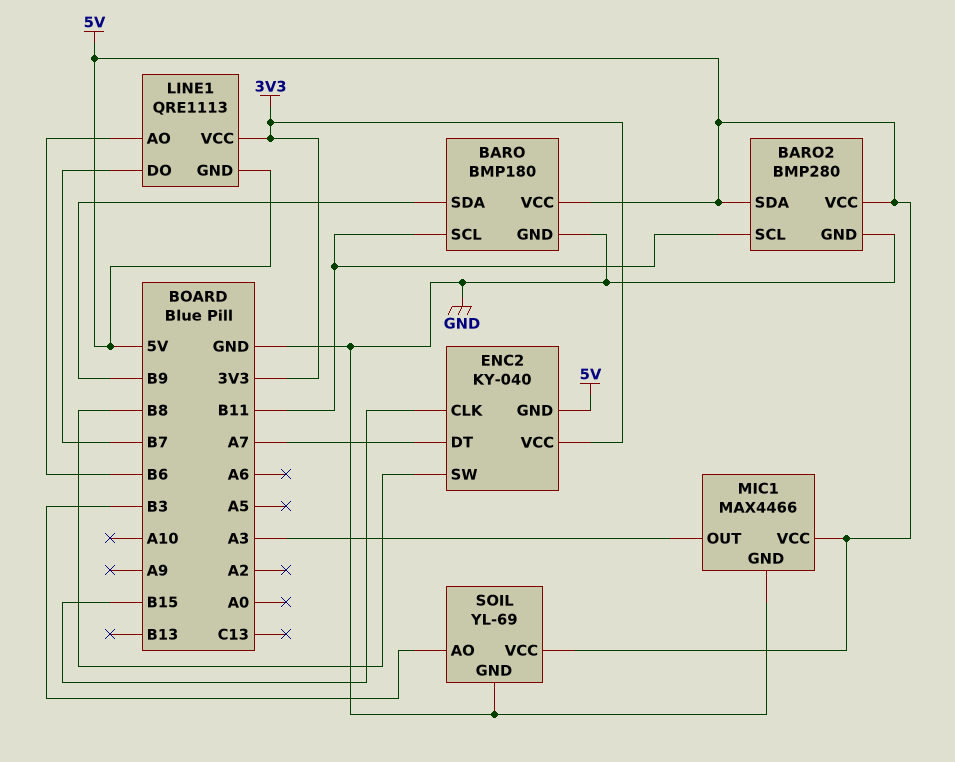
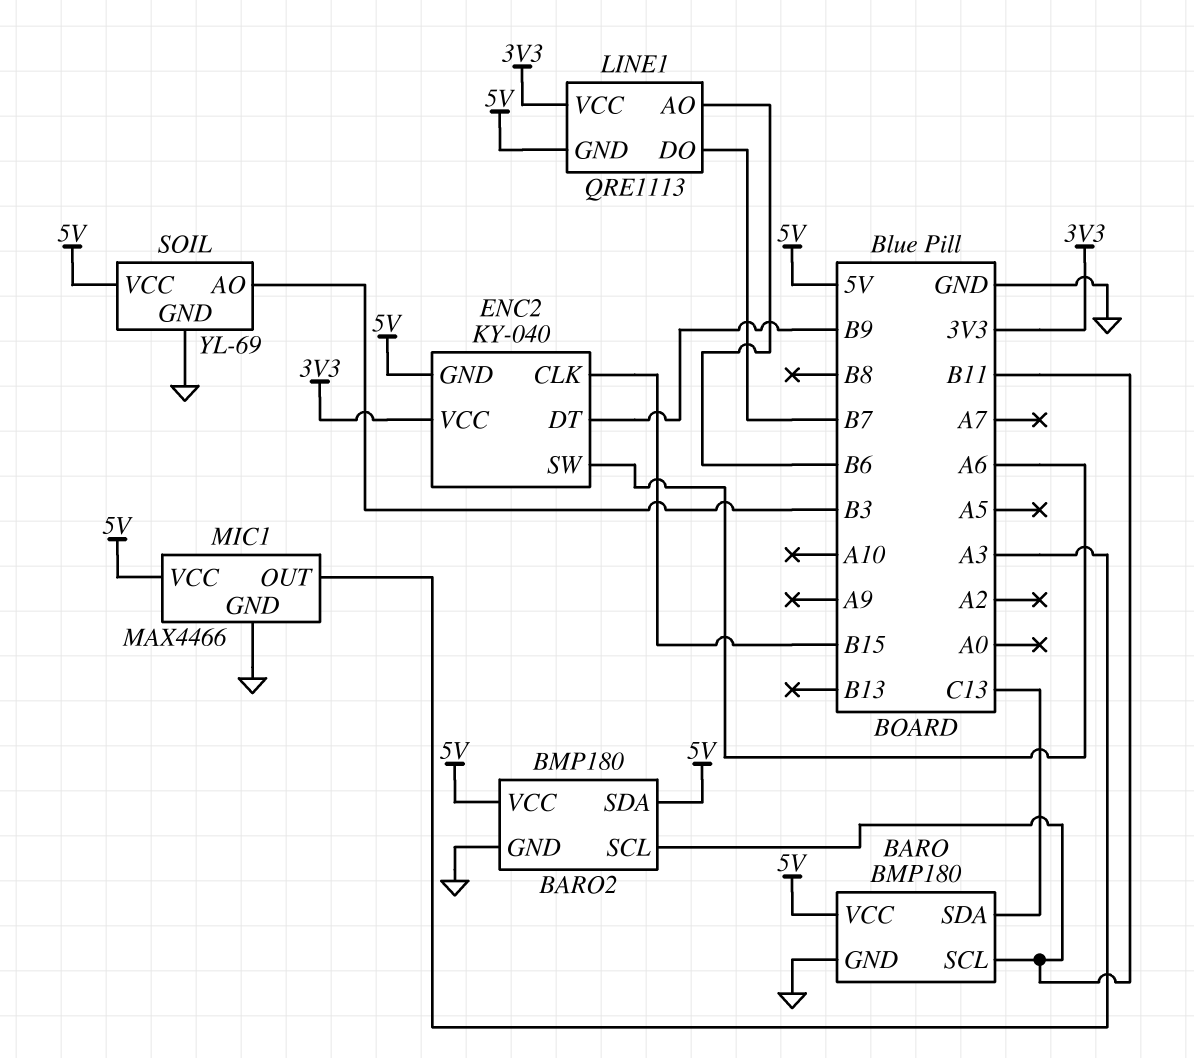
BARO pin SDA: B9 -> C13
BARO2: BMP280 -> BMP180
ENC2 pin DT: A7 -> B9
ENC2 pin SW: B8 -> A6

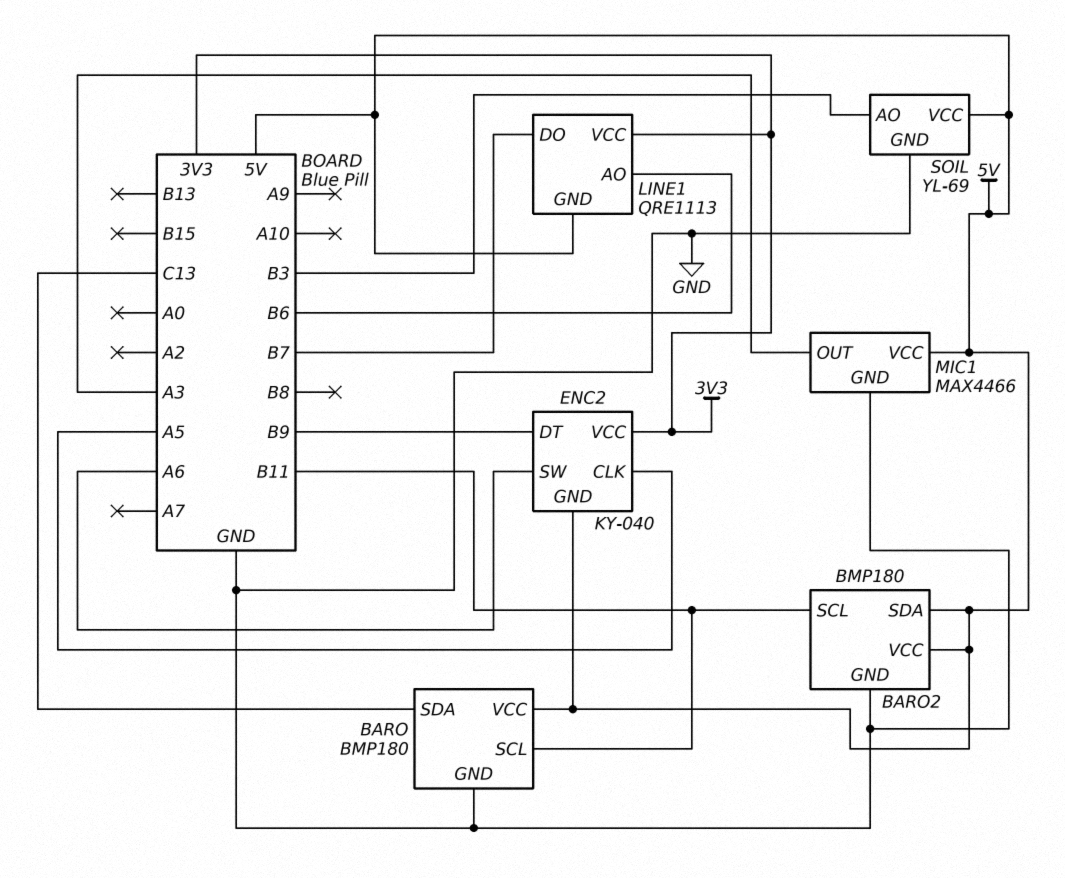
ENC2 pin CLK: B15 -> A5

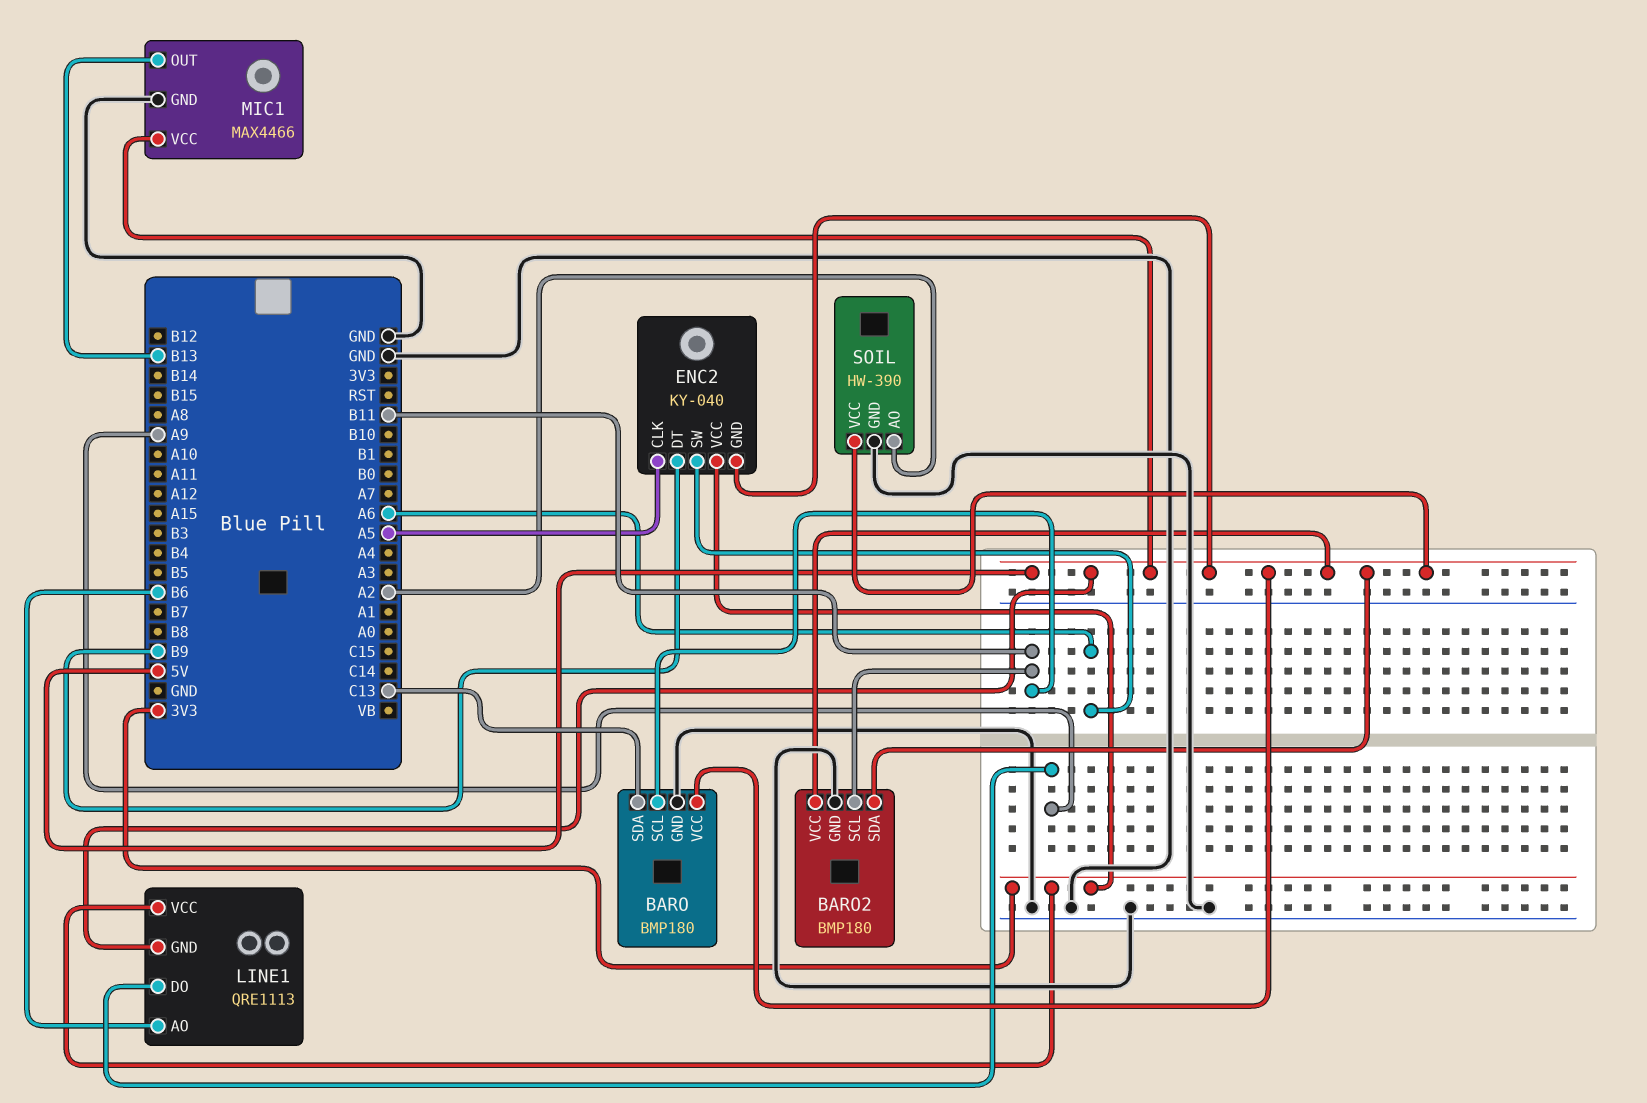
LINE1 pin DO: B7 -> A9
MIC1 pin OUT: A3 -> B13
SOIL: YL-69 -> HW-390
SOIL pin AO: B3 -> A2

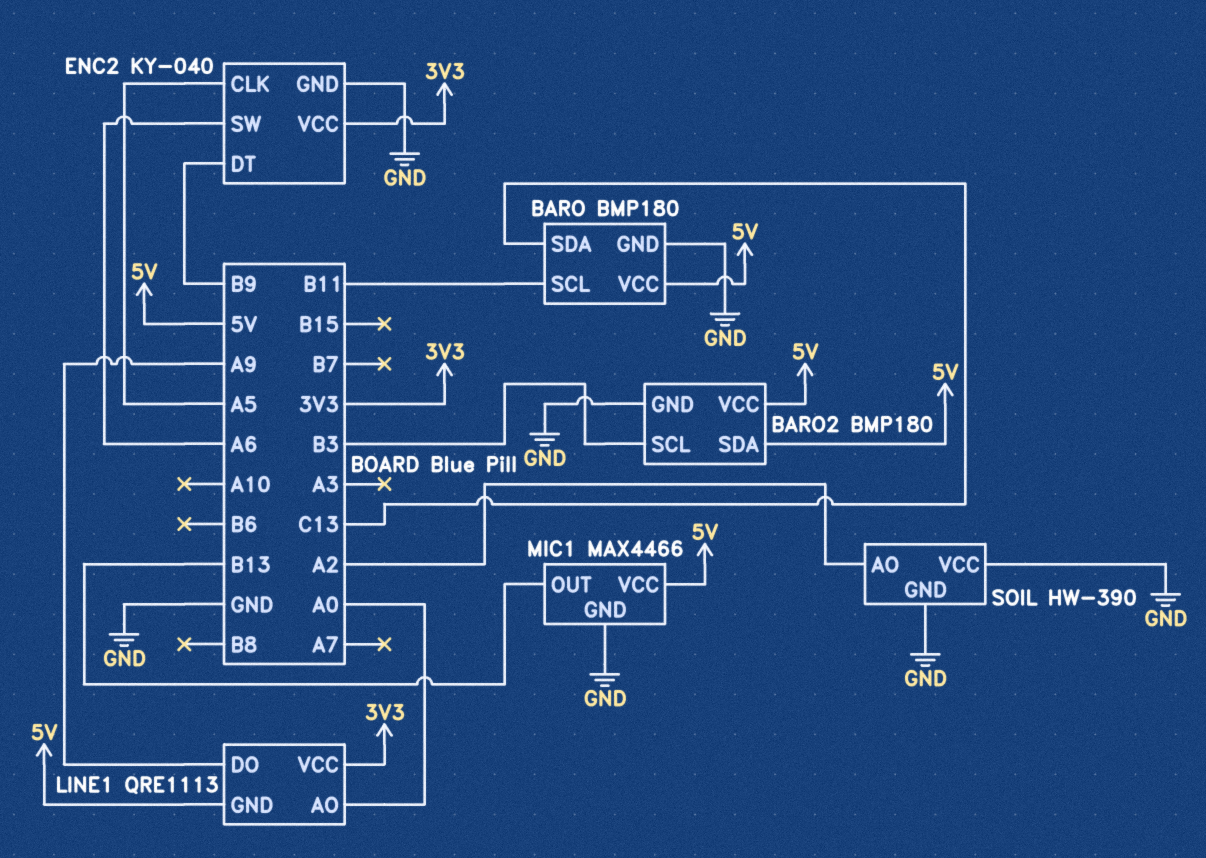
BARO2 pin SCL: B11 -> B3
ENC2 pin GND: 5V -> GND
LINE1 pin AO: B6 -> A0
SOIL pin VCC: 5V -> GND

